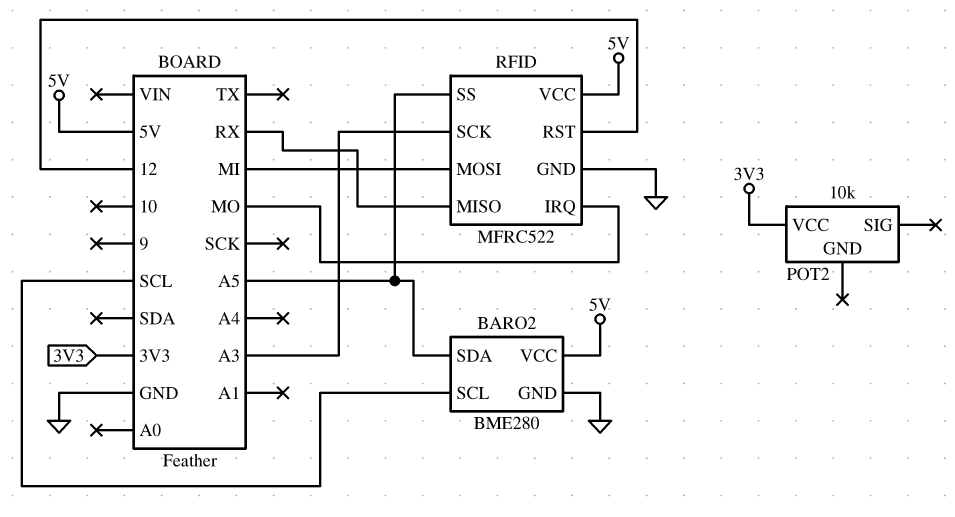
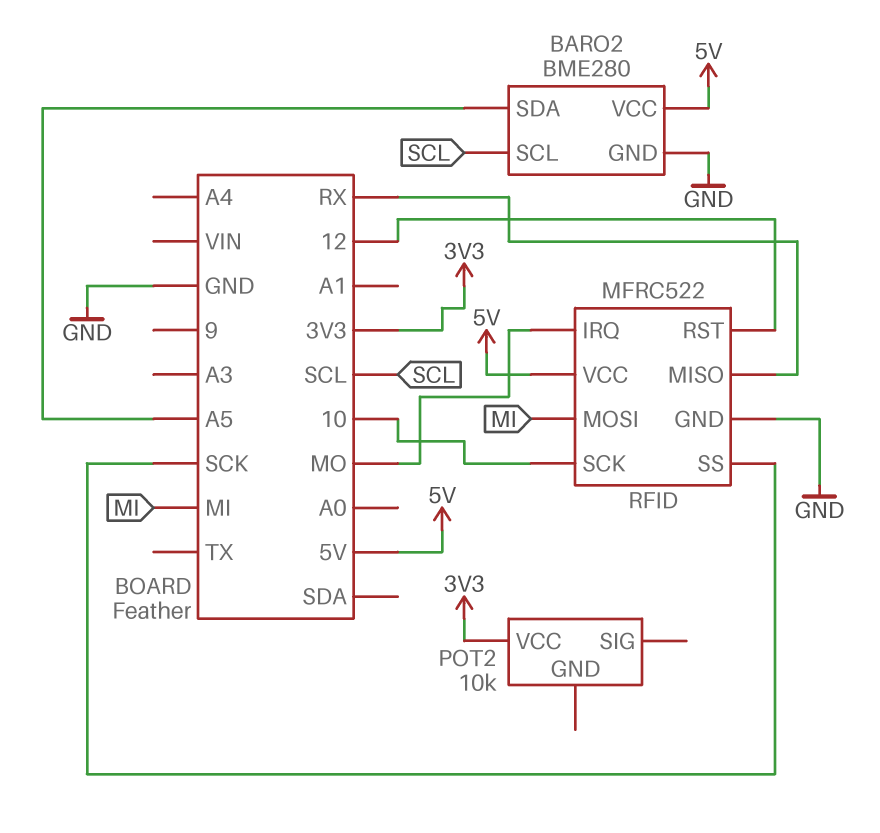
RFID pin SCK: A3 -> 10
RFID pin SS: A5 -> SCK

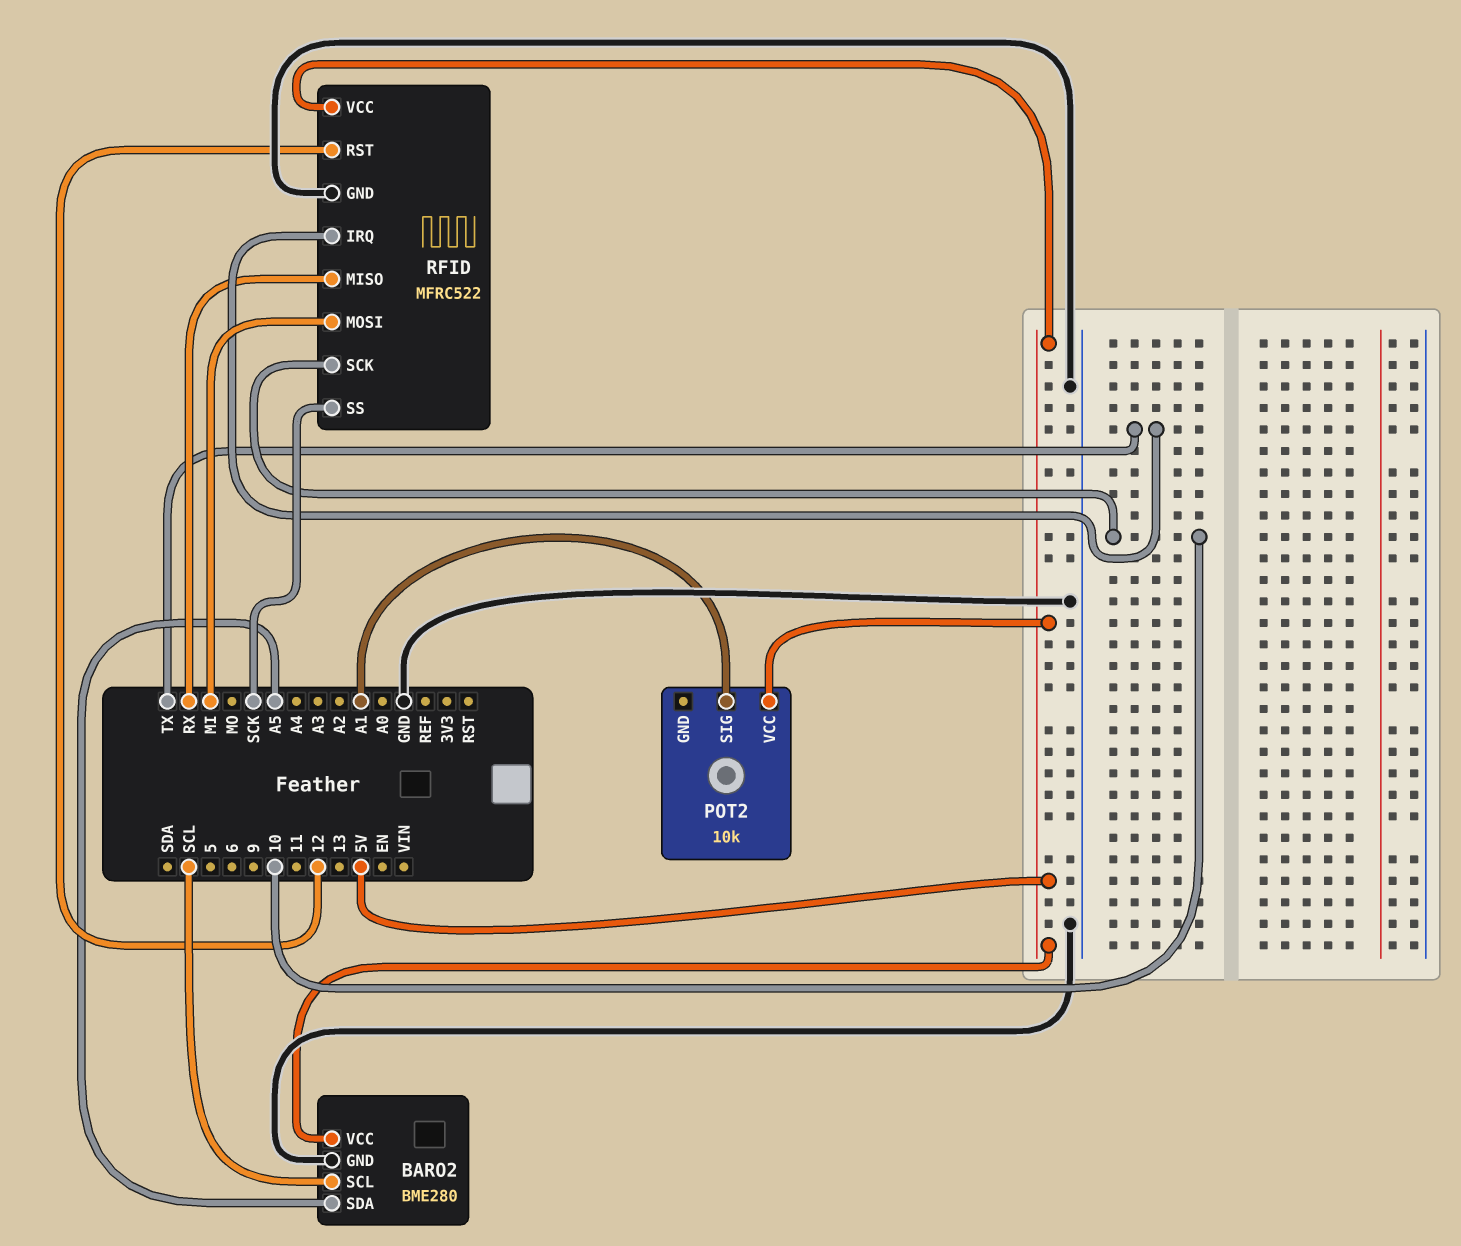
POT2 pin SIG: none -> A1
POT2 pin VCC: 3V3 -> 5V
RFID pin IRQ: MO -> TX

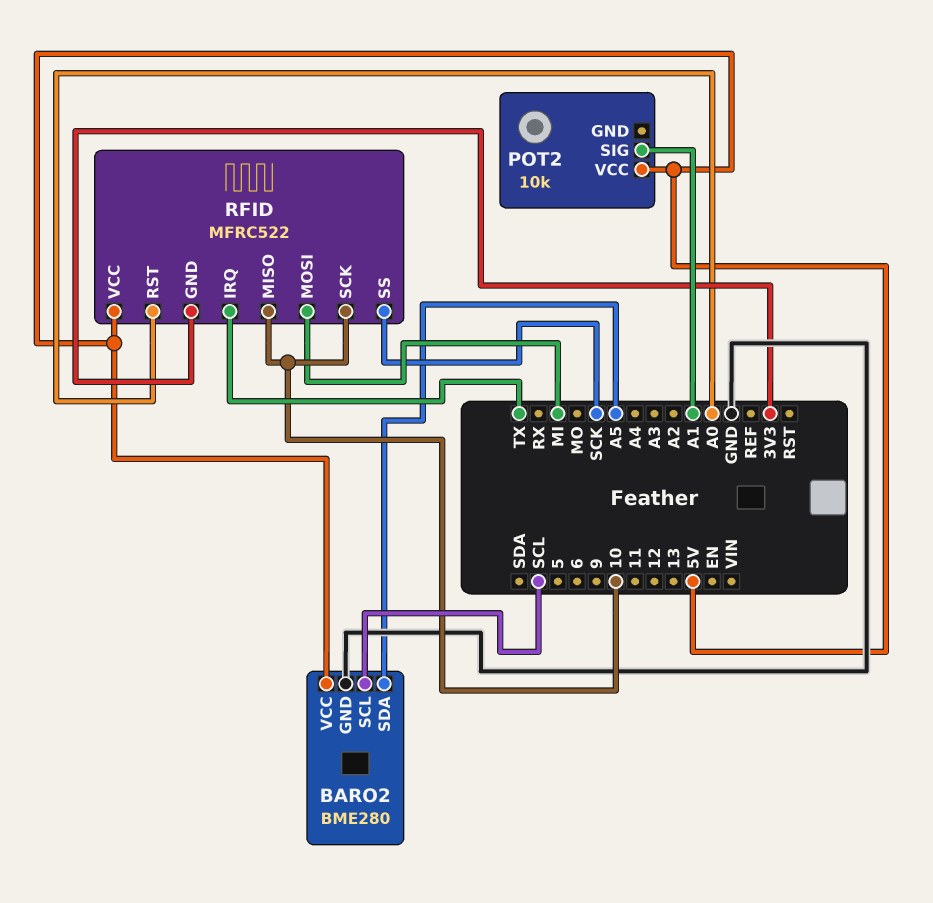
RFID pin GND: GND -> 3V3
RFID pin MISO: RX -> 10
RFID pin RST: 12 -> A0

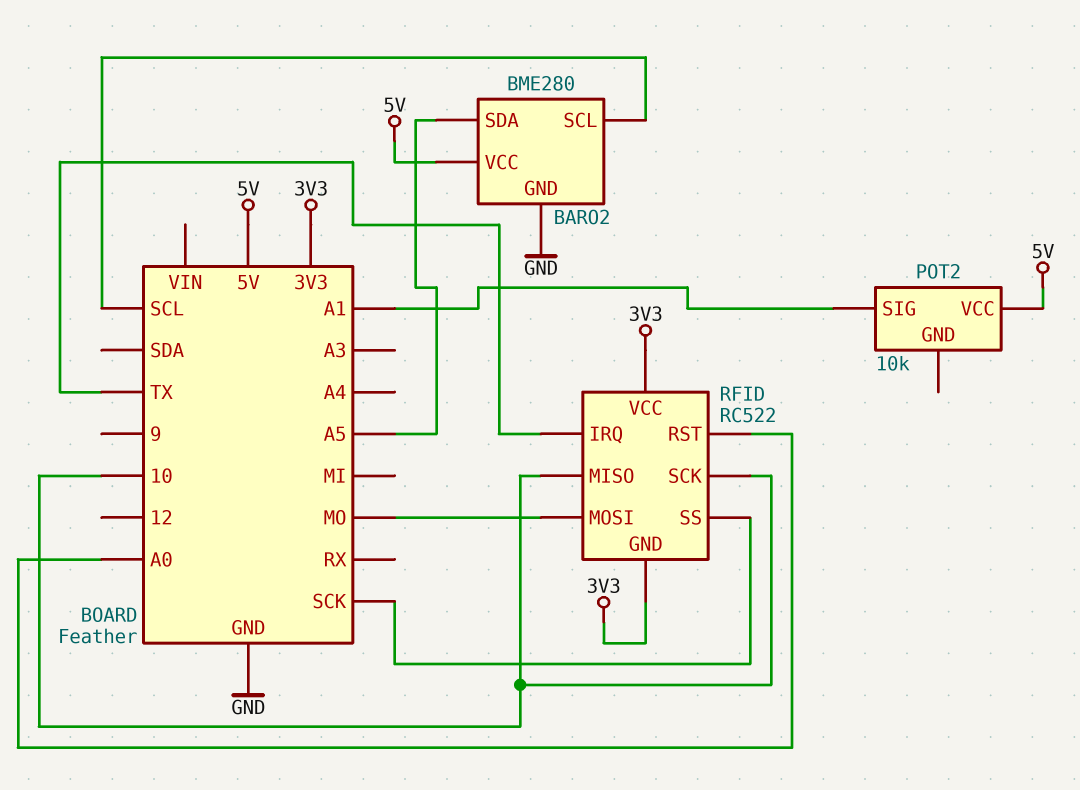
RFID: MFRC522 -> RC522
RFID pin MOSI: MI -> MO
RFID pin VCC: 5V -> 3V3

